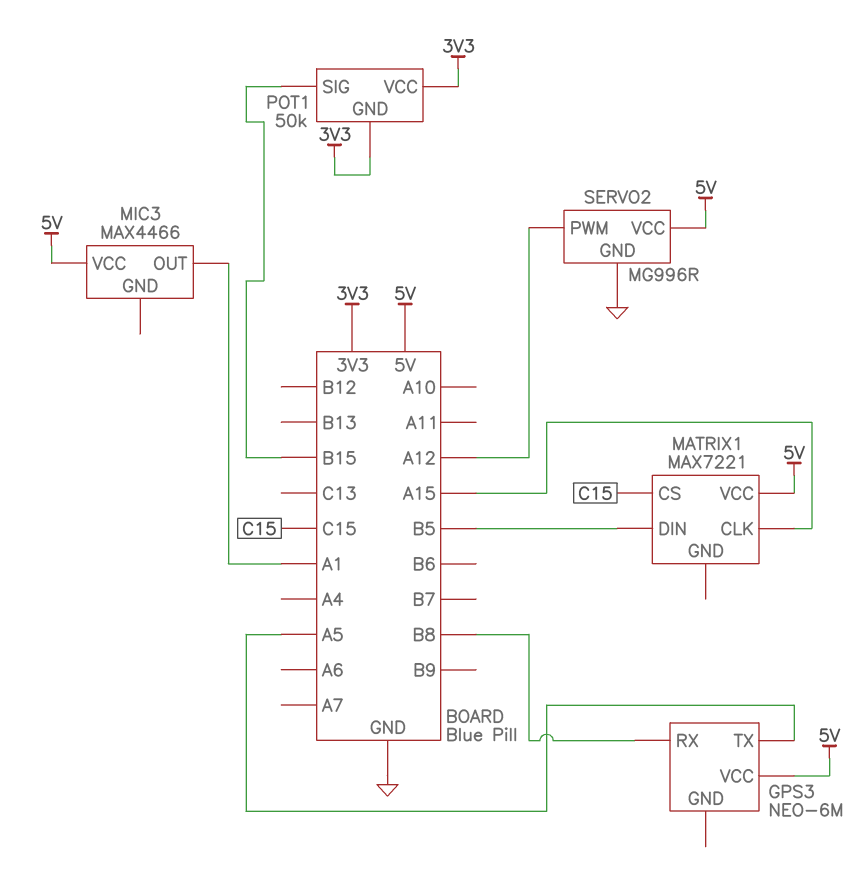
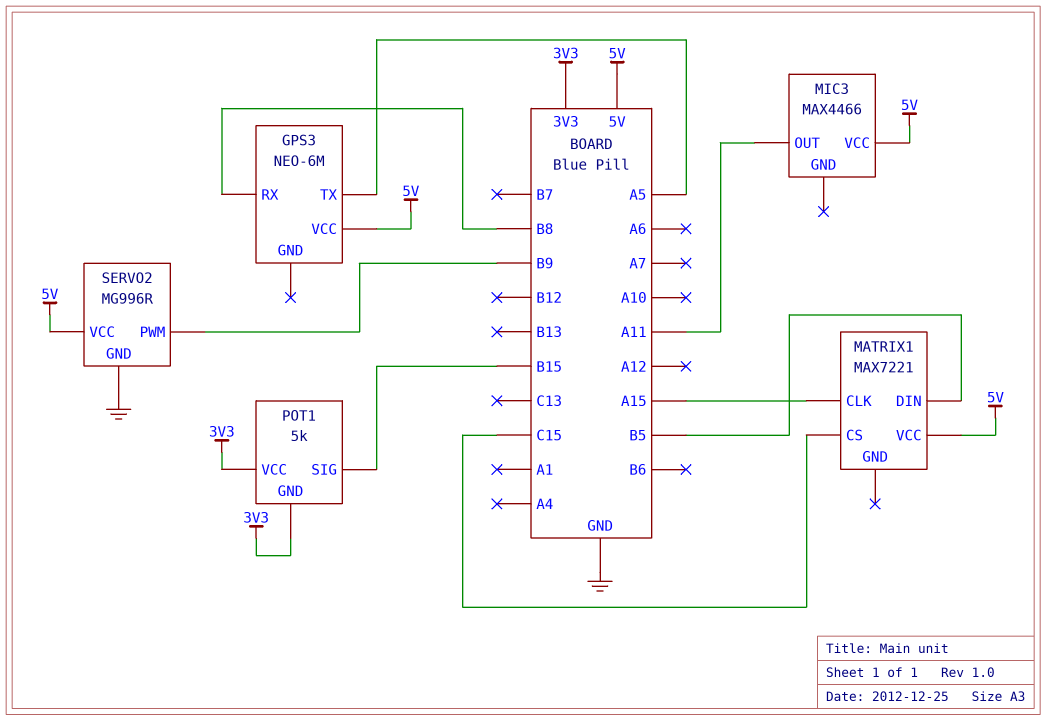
MIC3 pin OUT: A1 -> A11
POT1: 50k -> 5k
SERVO2 pin PWM: A12 -> B9

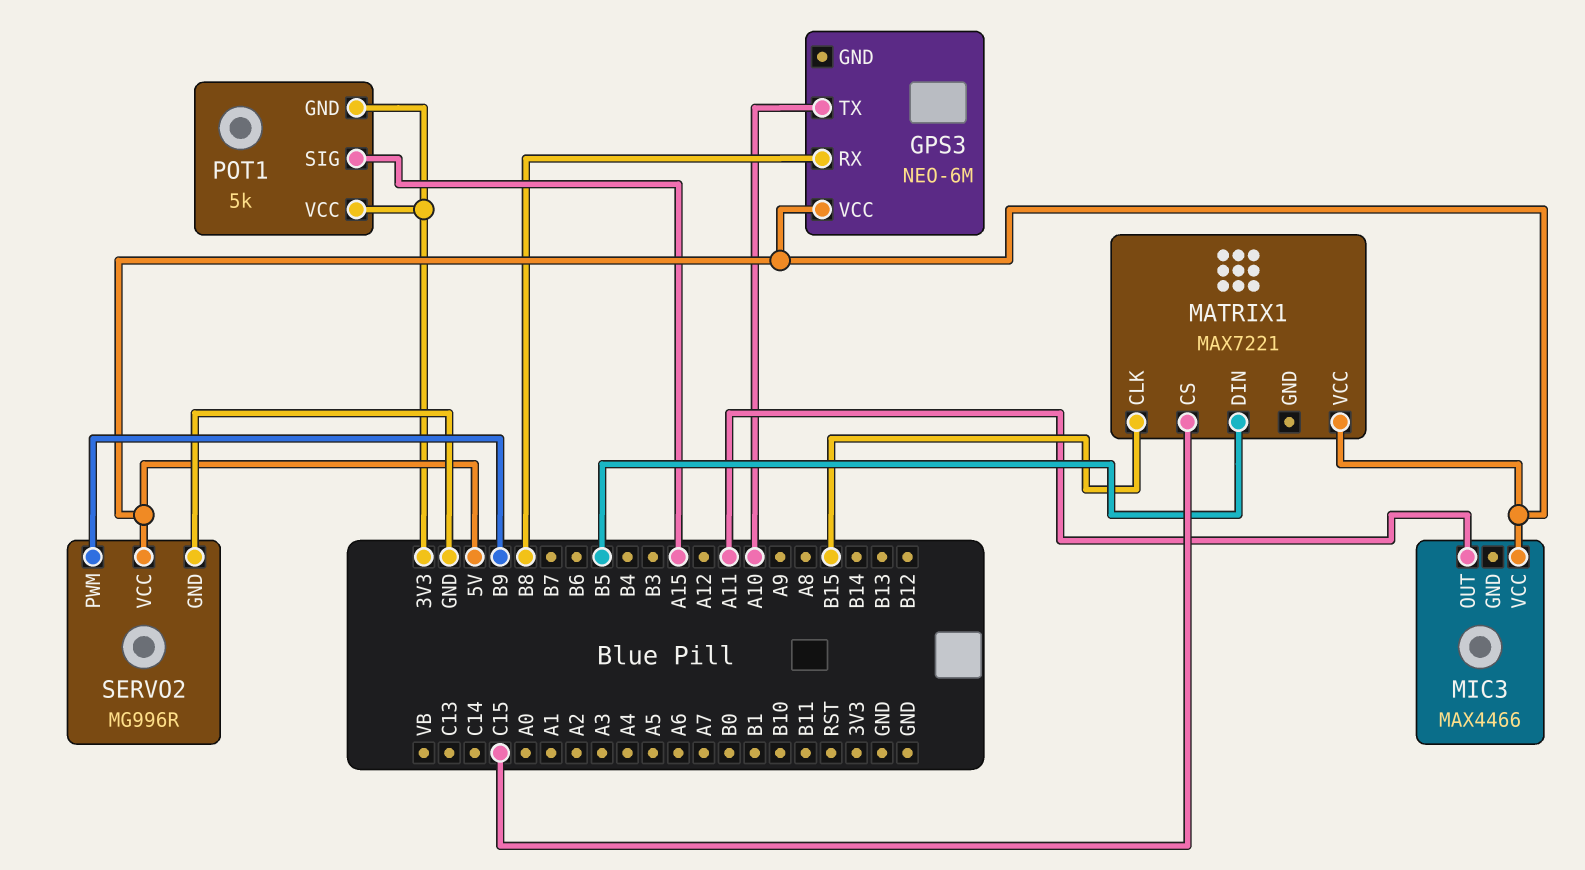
GPS3 pin TX: A5 -> A10
MATRIX1 pin CLK: A15 -> B15
POT1 pin SIG: B15 -> A15

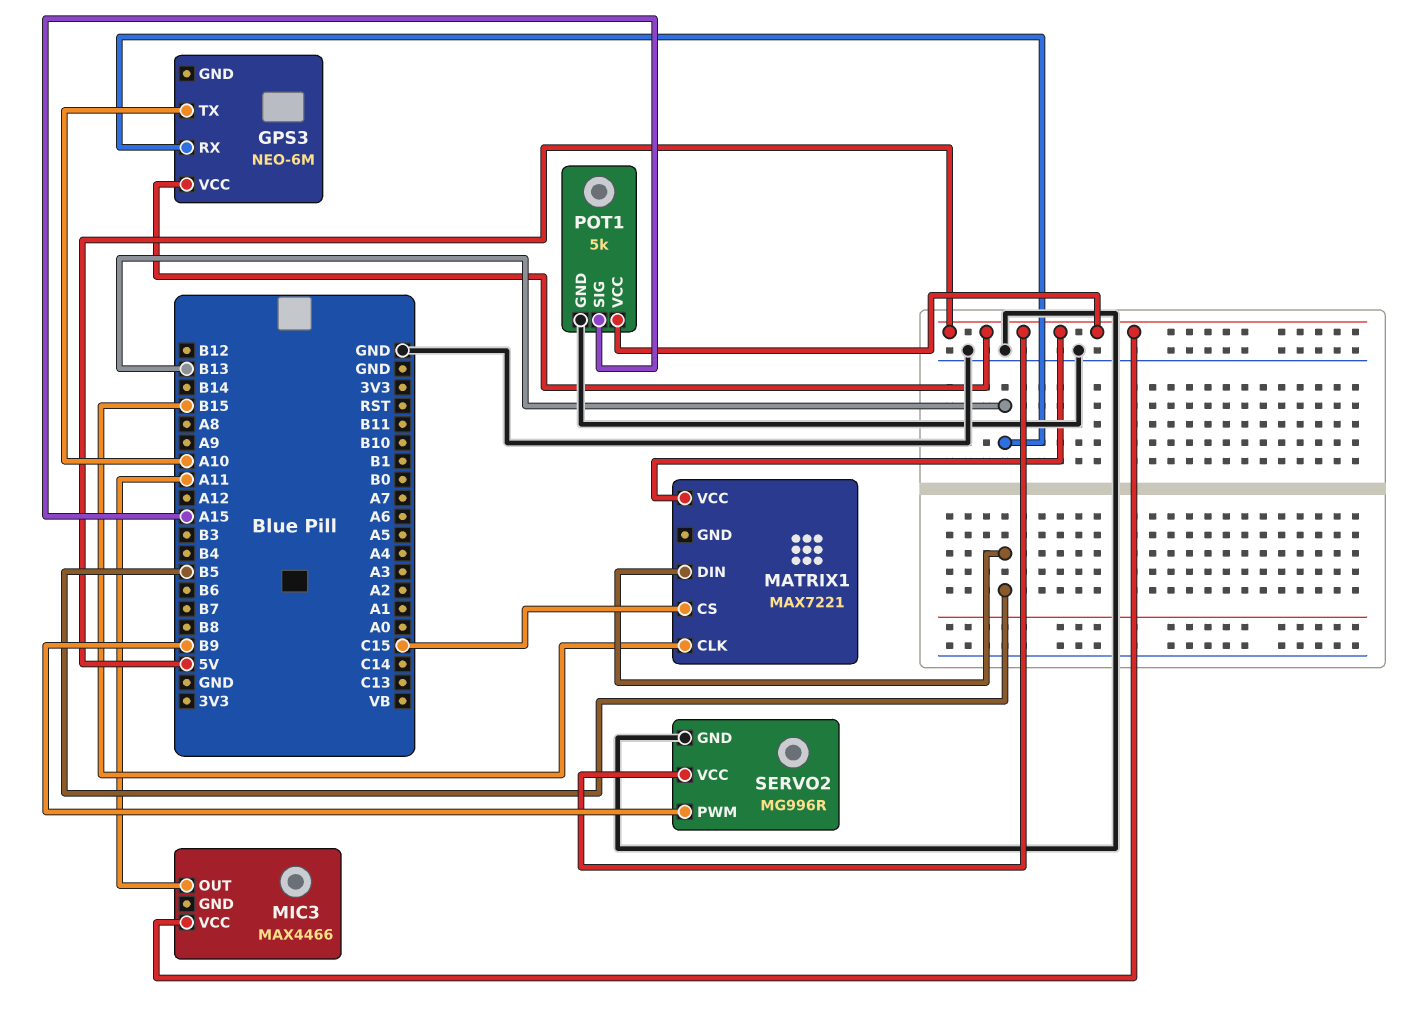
GPS3 pin RX: B8 -> B13
POT1 pin GND: 3V3 -> GND
POT1 pin VCC: 3V3 -> 5V

